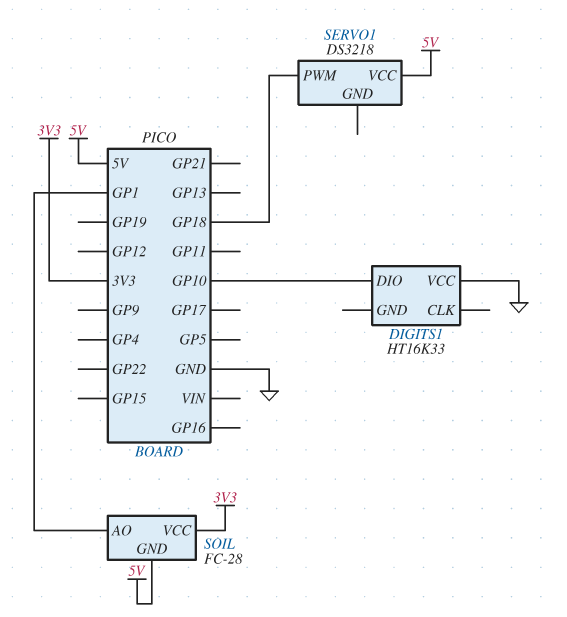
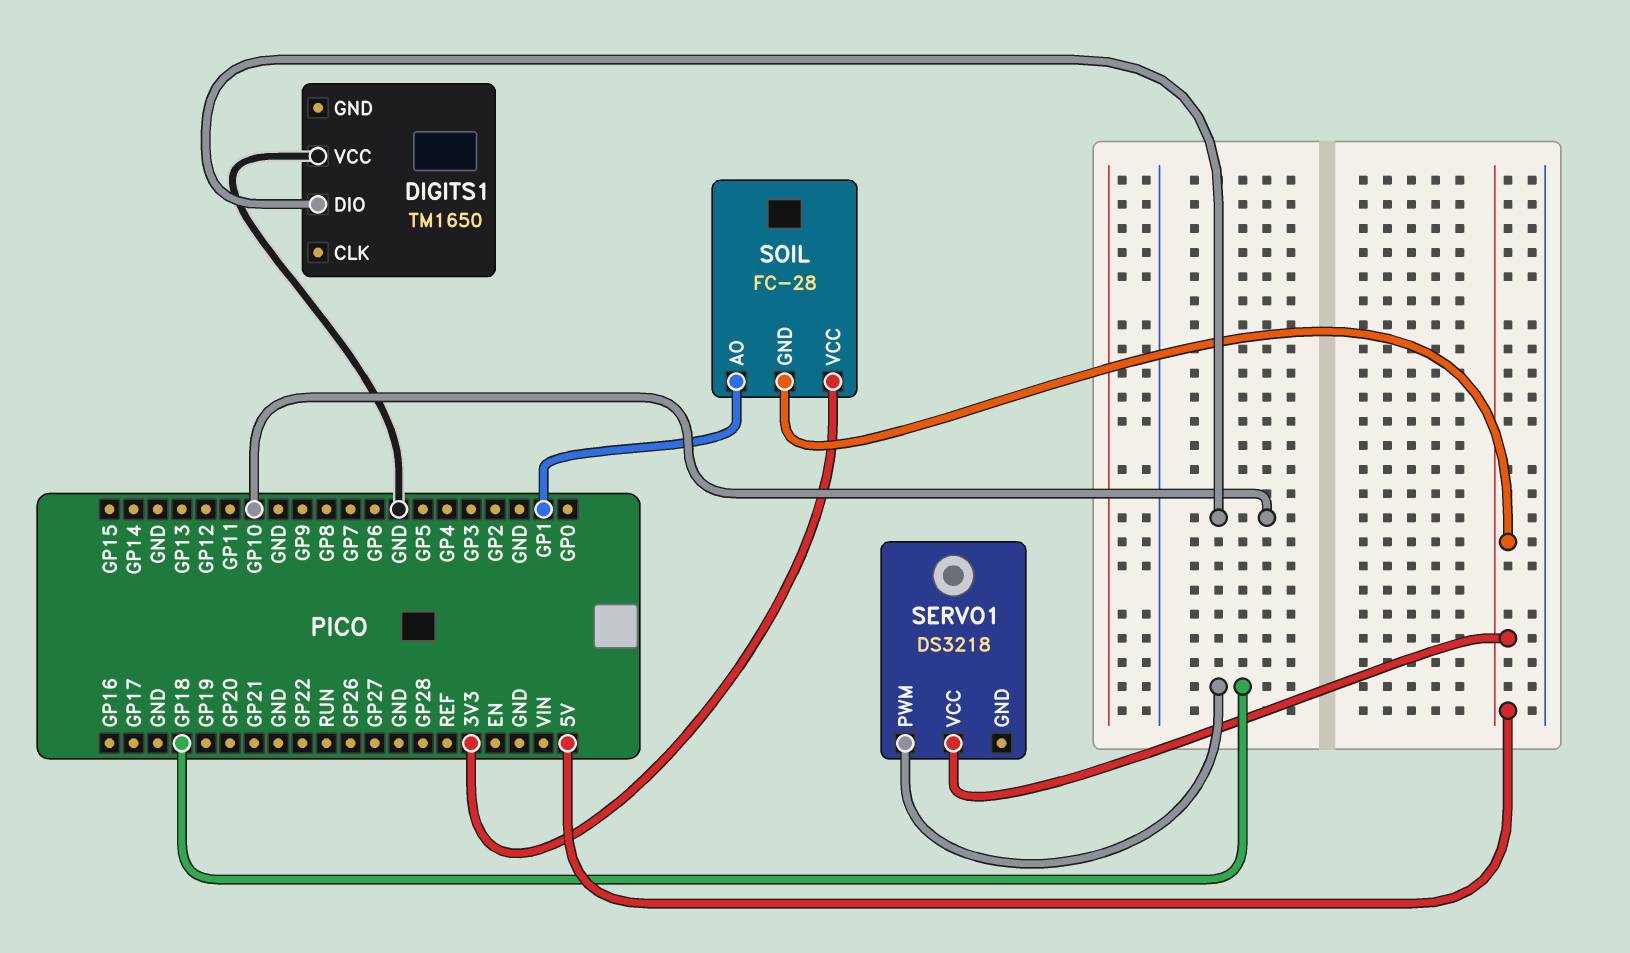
DIGITS1: HT16K33 -> TM1650

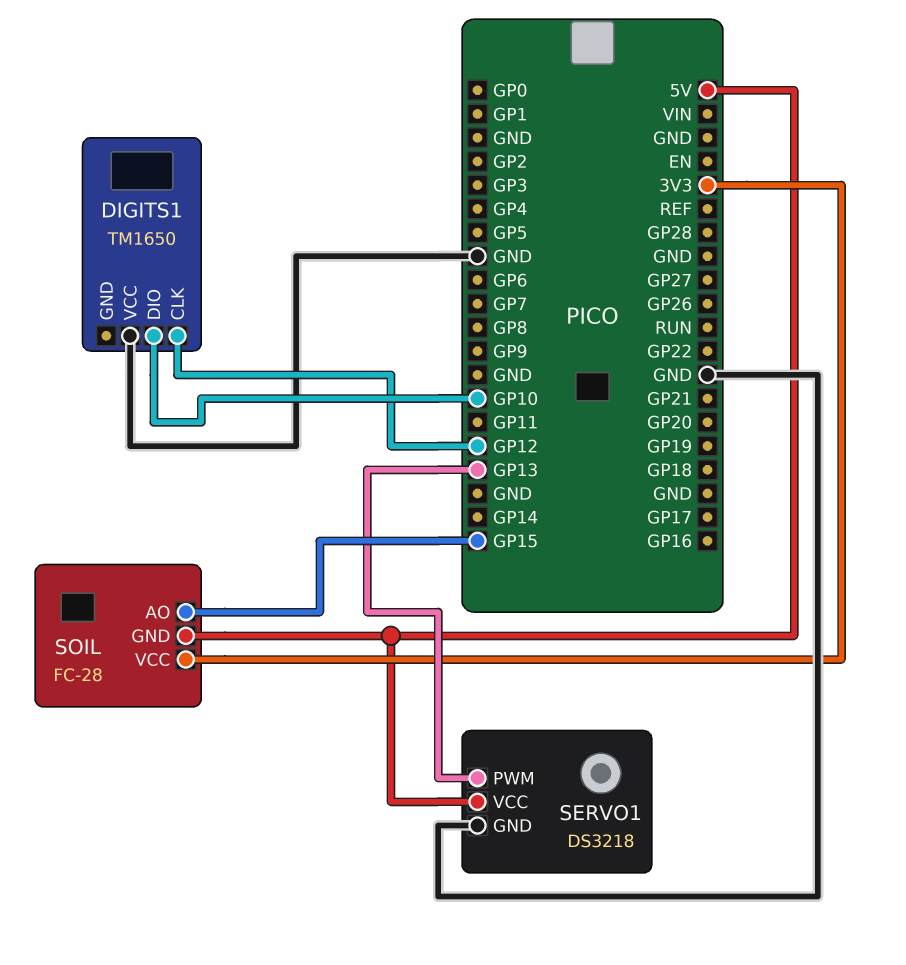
DIGITS1 pin CLK: none -> GP12
SERVO1 pin GND: none -> GND
SERVO1 pin PWM: GP18 -> GP13
SOIL pin AO: GP1 -> GP15

